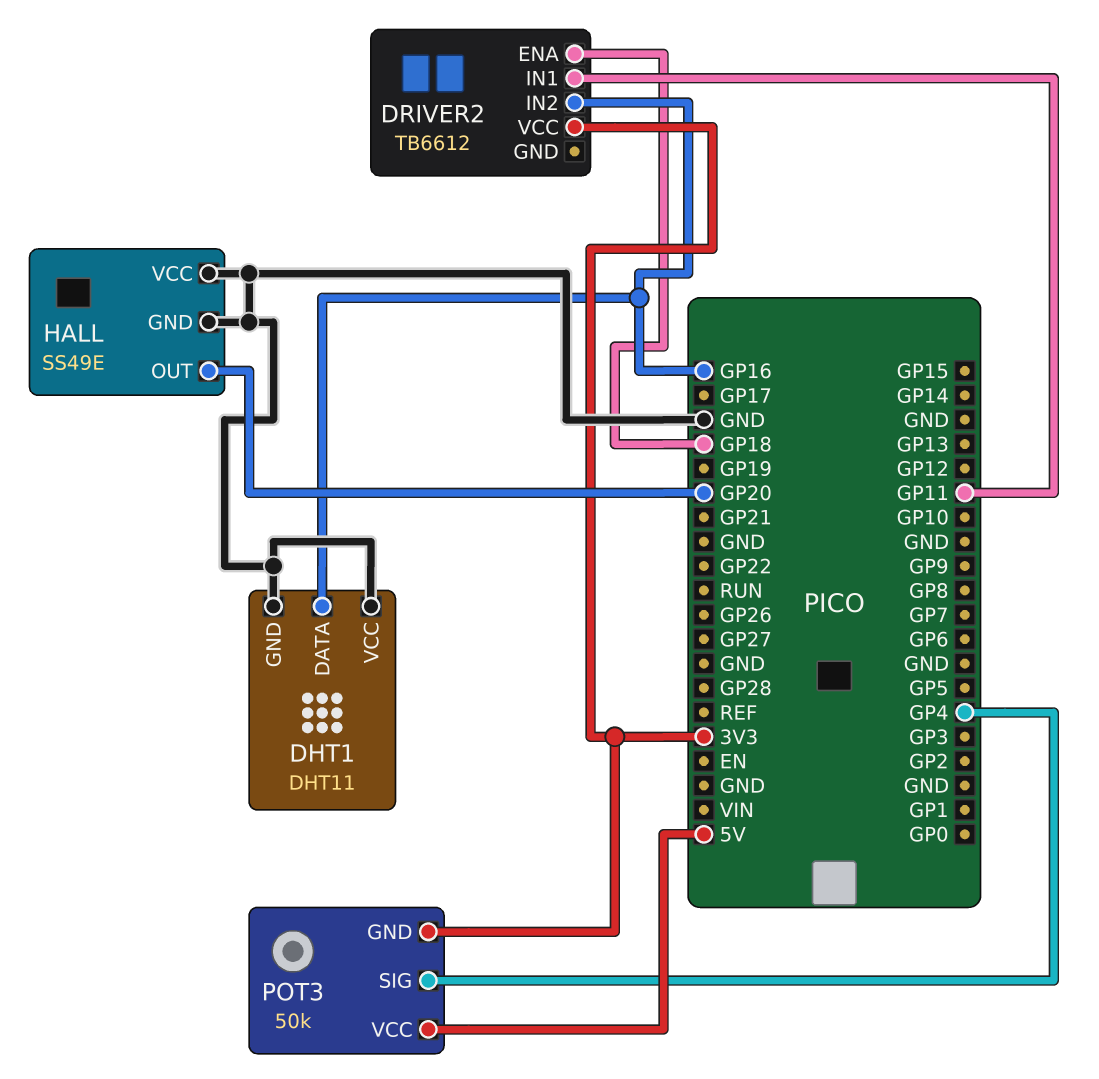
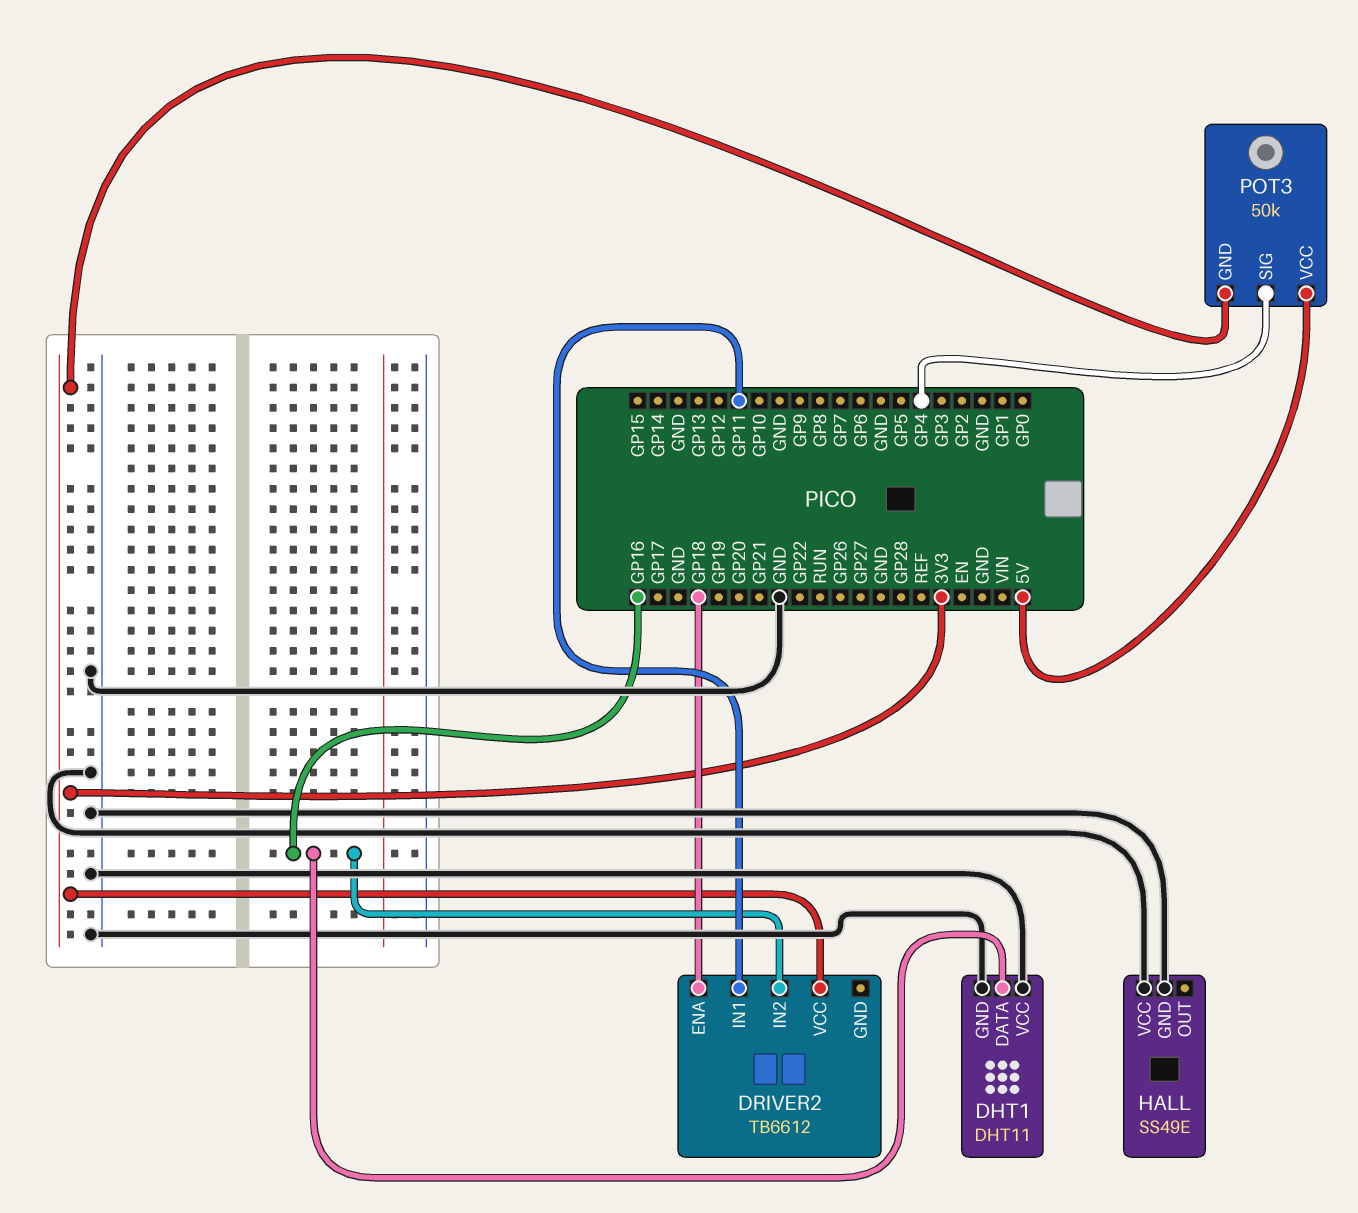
HALL pin OUT: GP20 -> none

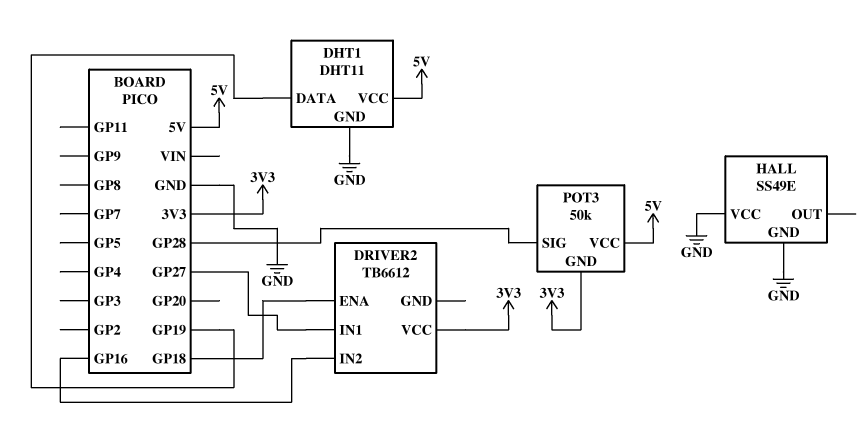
DHT1 pin DATA: GP16 -> GP19
DHT1 pin VCC: GND -> 5V
DRIVER2 pin IN1: GP11 -> GP27
POT3 pin SIG: GP4 -> GP28

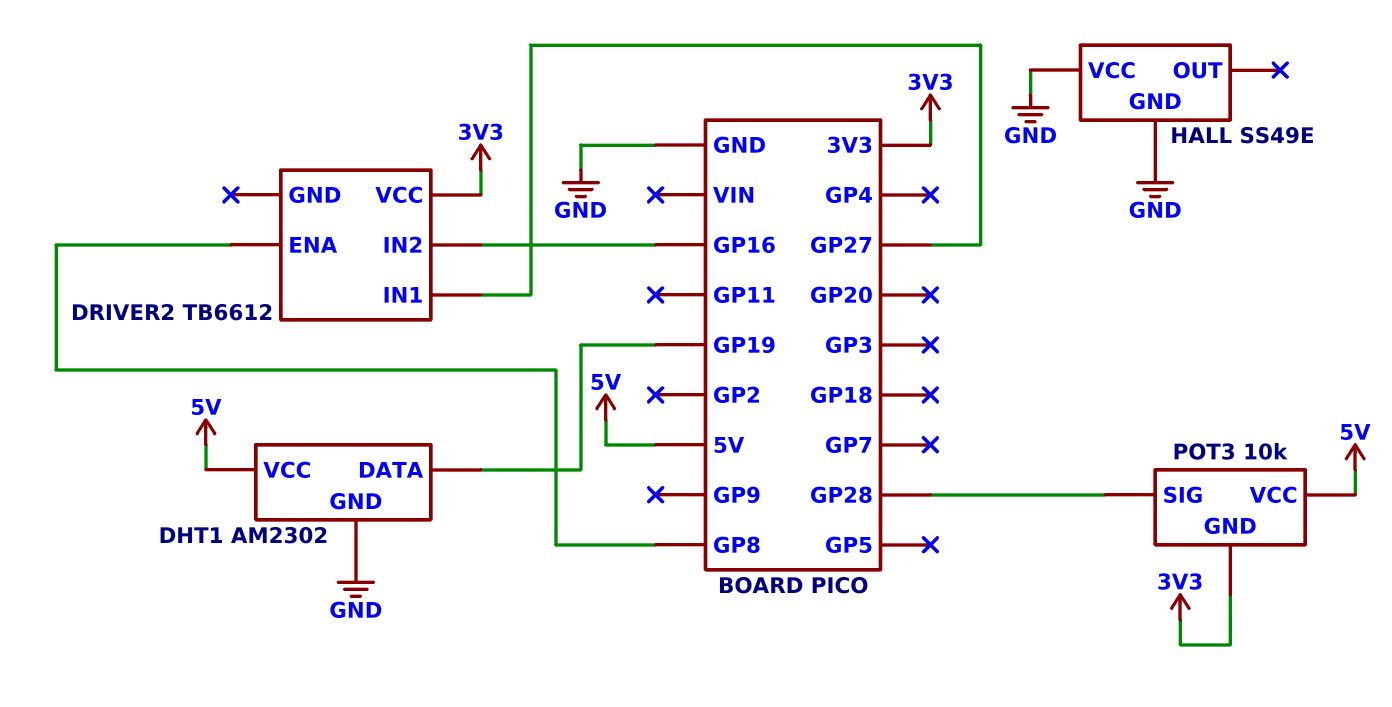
DHT1: DHT11 -> AM2302
DRIVER2 pin ENA: GP18 -> GP8
POT3: 50k -> 10k

